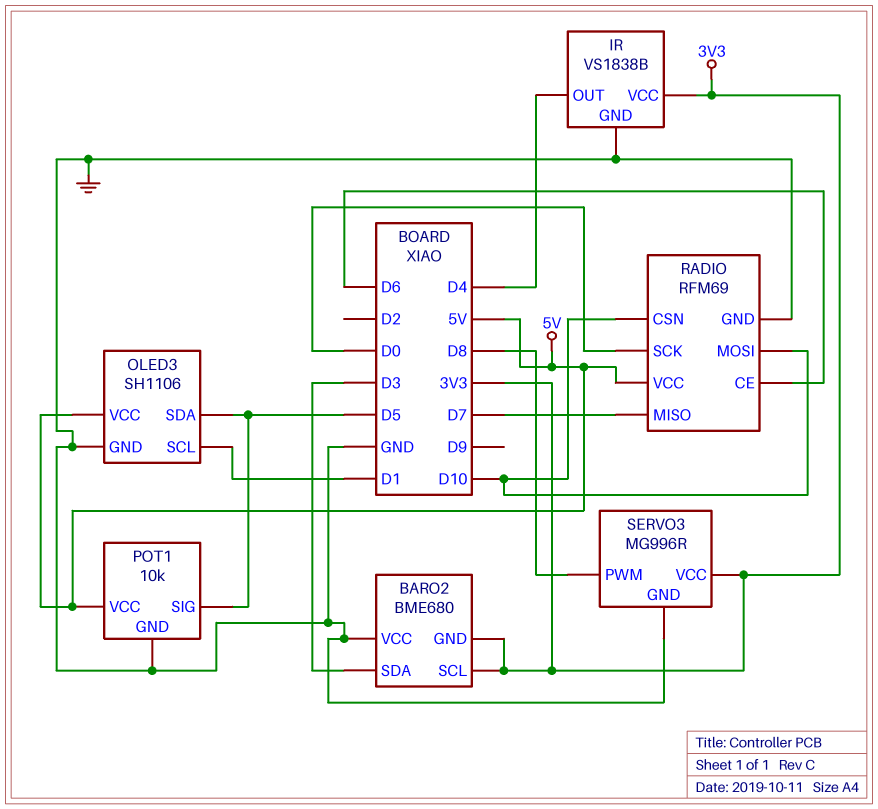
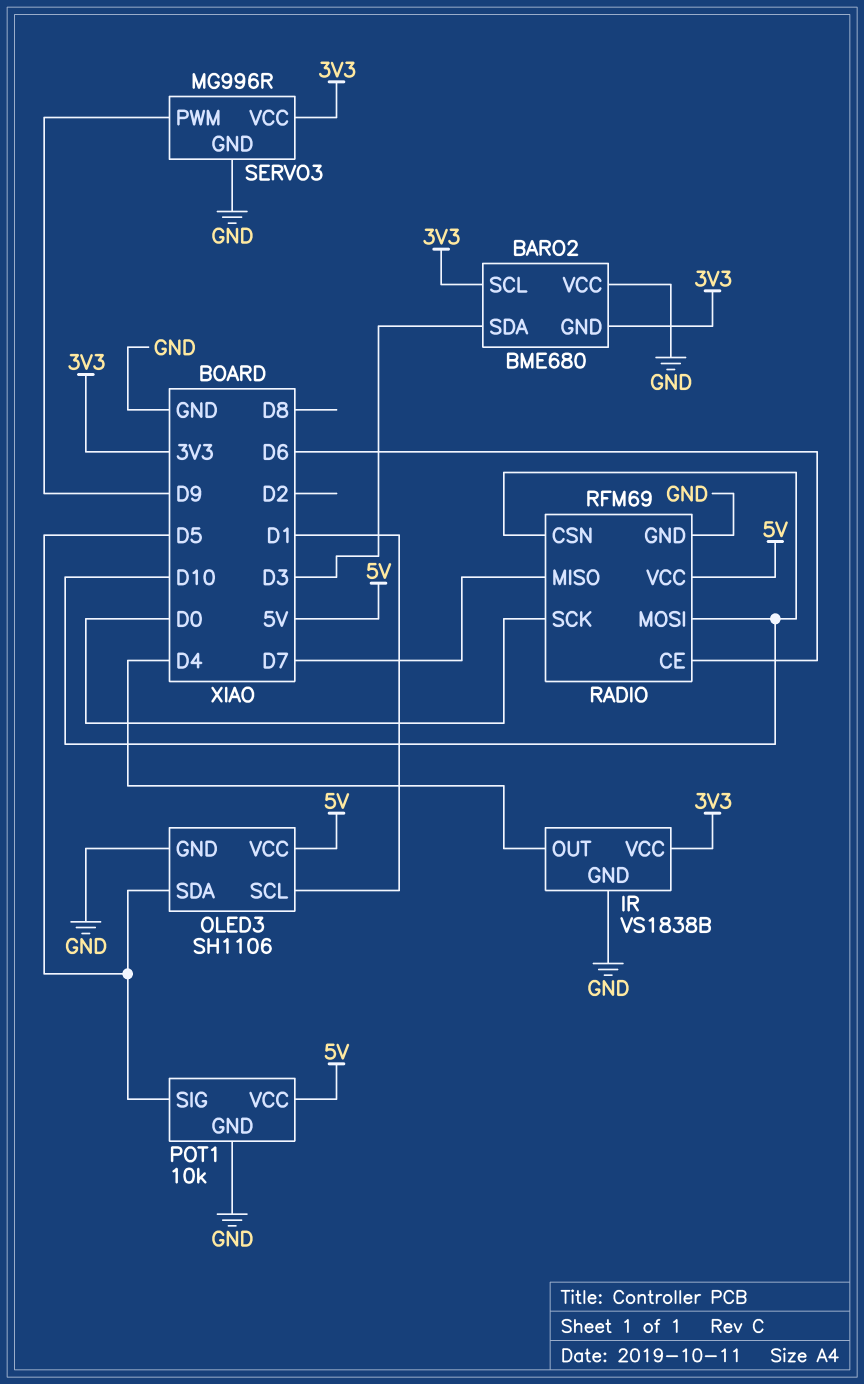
SERVO3 pin PWM: D8 -> D9

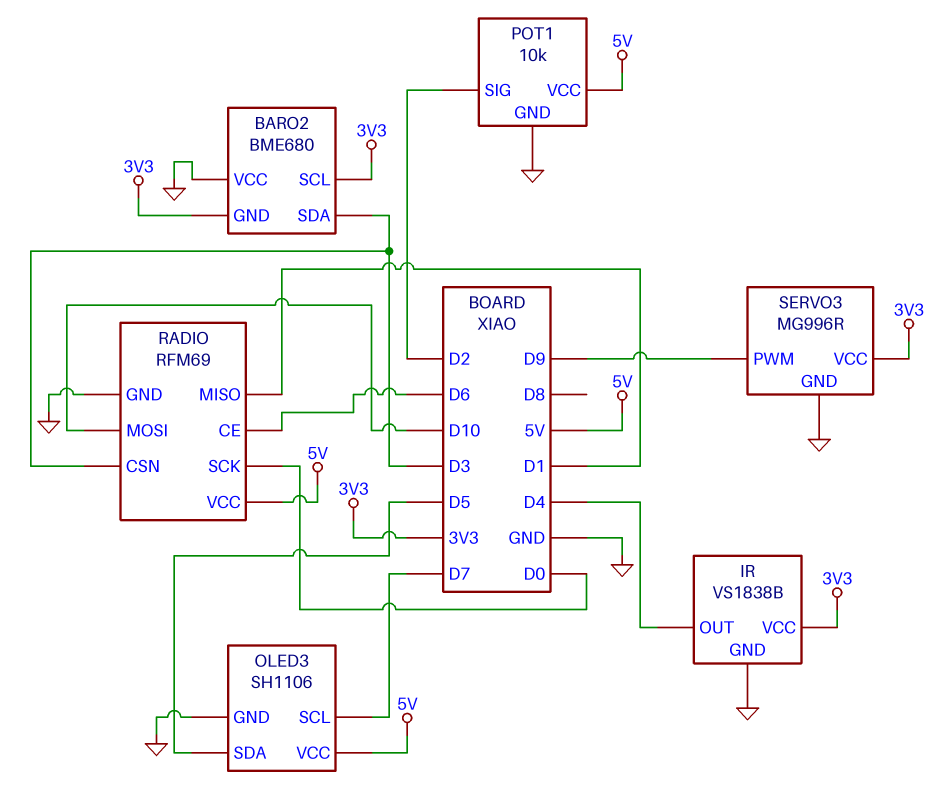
OLED3 pin SCL: D1 -> D7
POT1 pin SIG: D5 -> D2
RADIO pin CSN: D10 -> D3
RADIO pin MISO: D7 -> D1

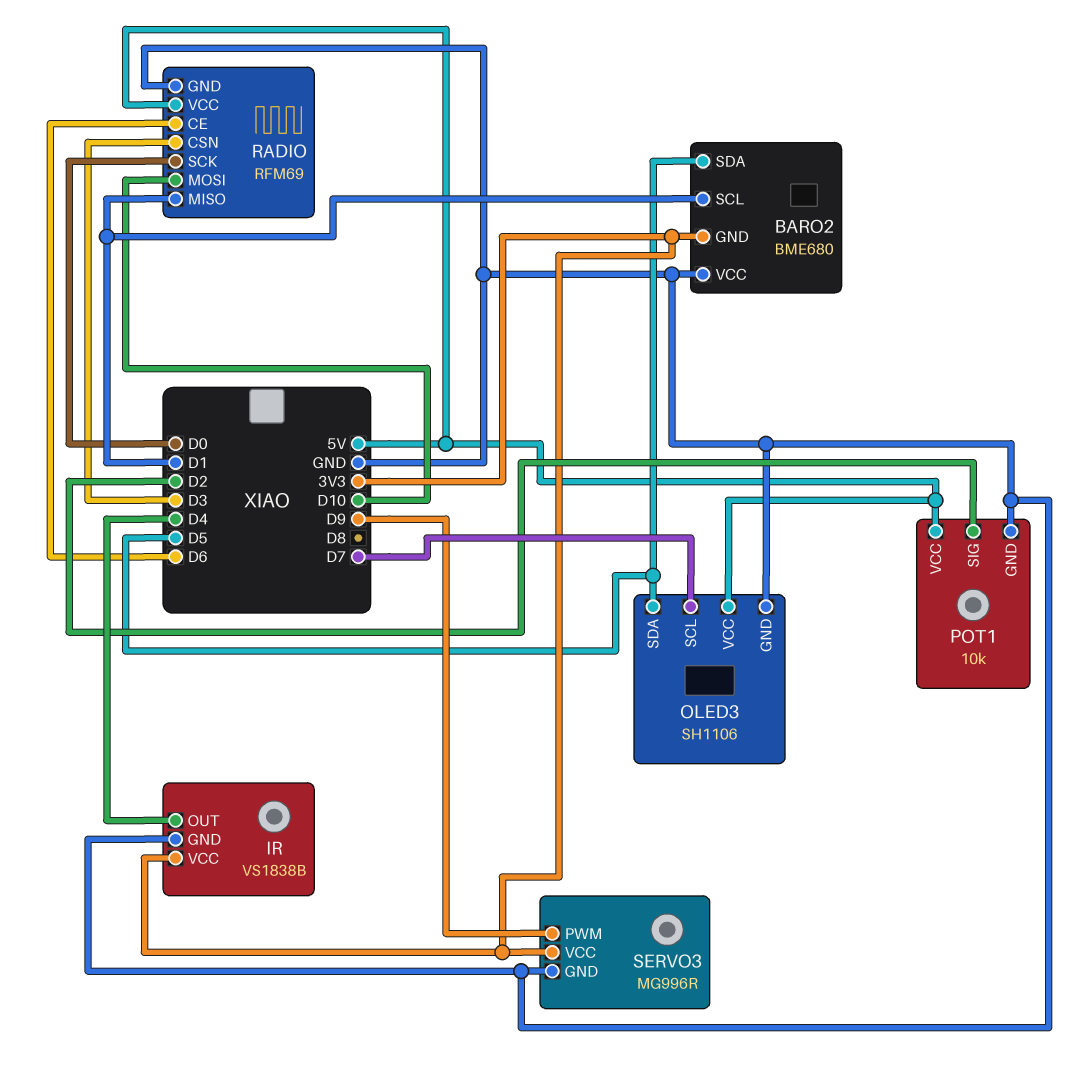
BARO2 pin SCL: 3V3 -> D1
BARO2 pin SDA: D3 -> D5

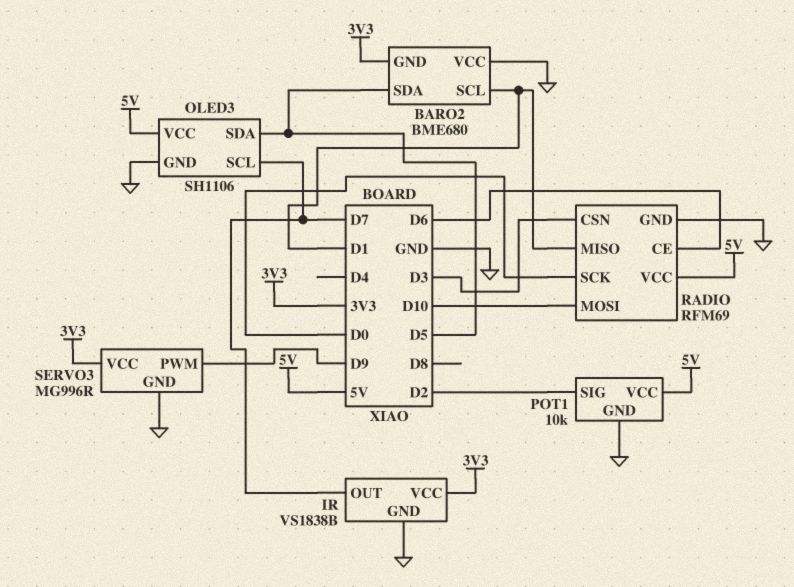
IR pin OUT: D4 -> D7

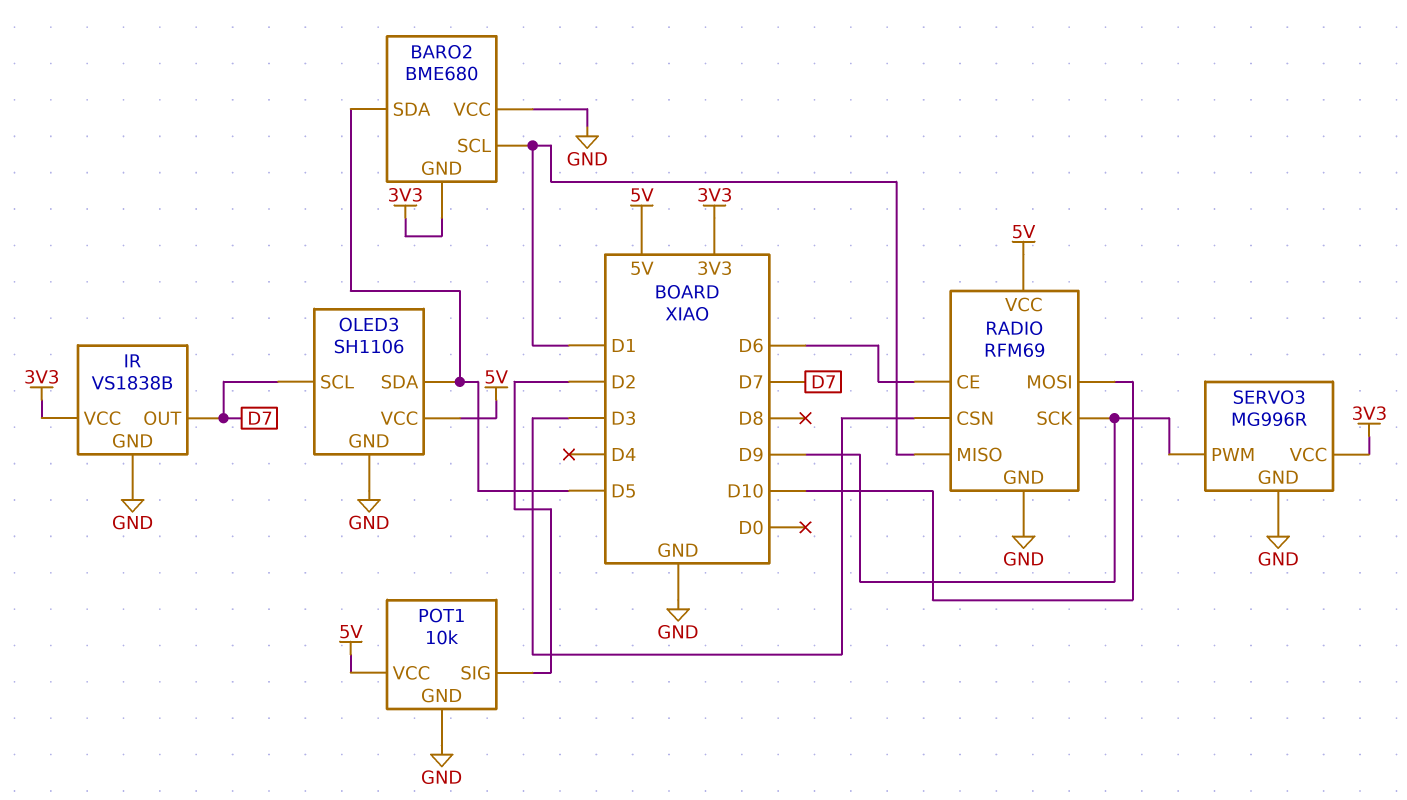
RADIO pin SCK: D0 -> D9

